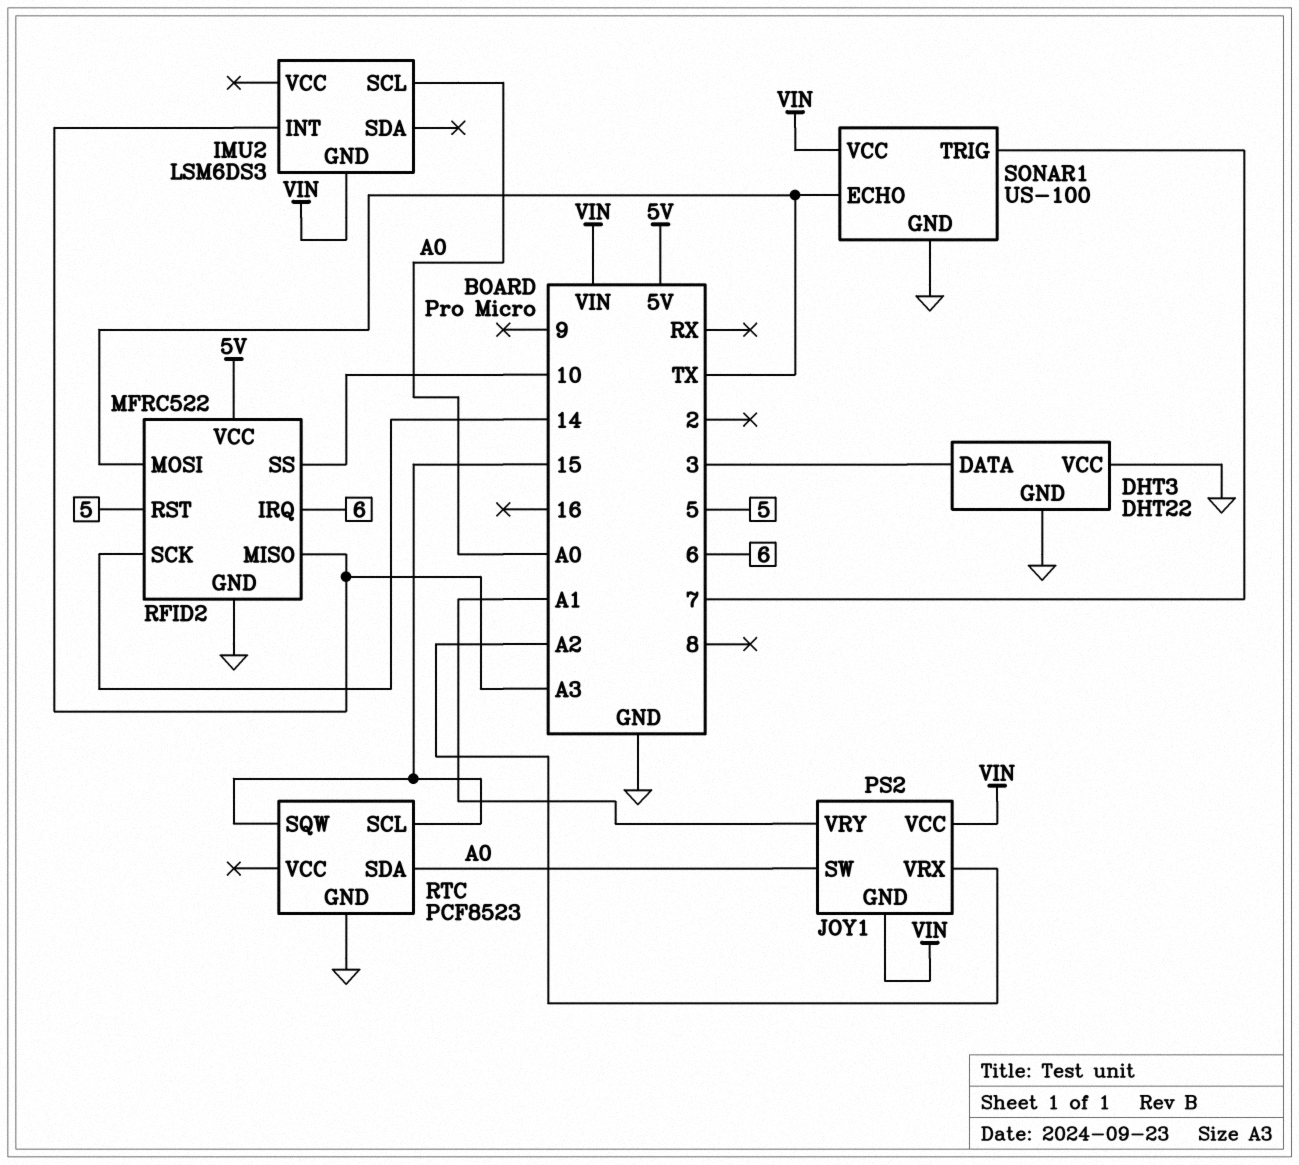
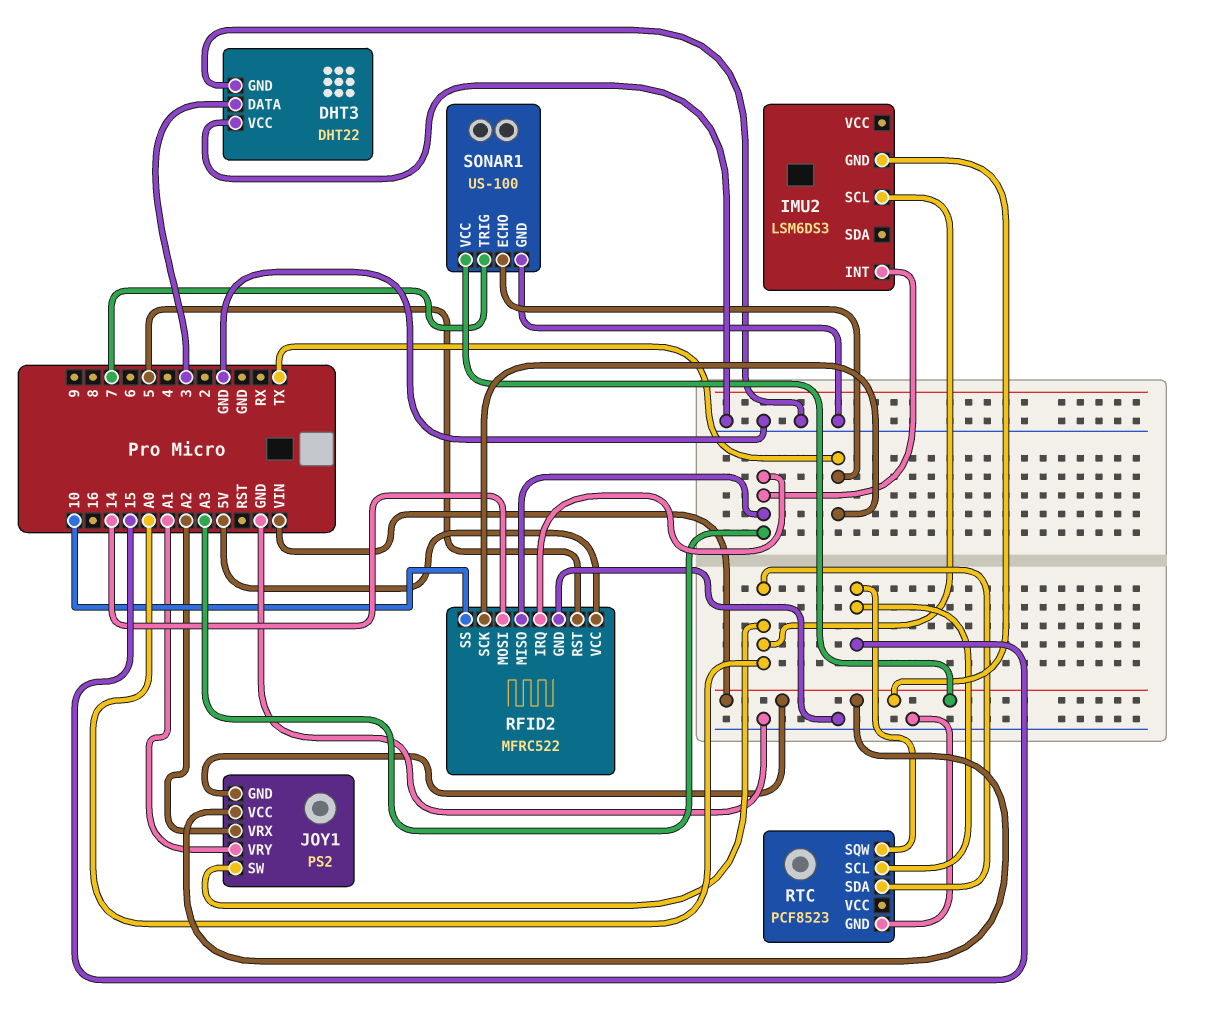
RFID2 pin IRQ: 6 -> A3
RFID2 pin MOSI: TX -> 14
RFID2 pin SCK: 14 -> TX

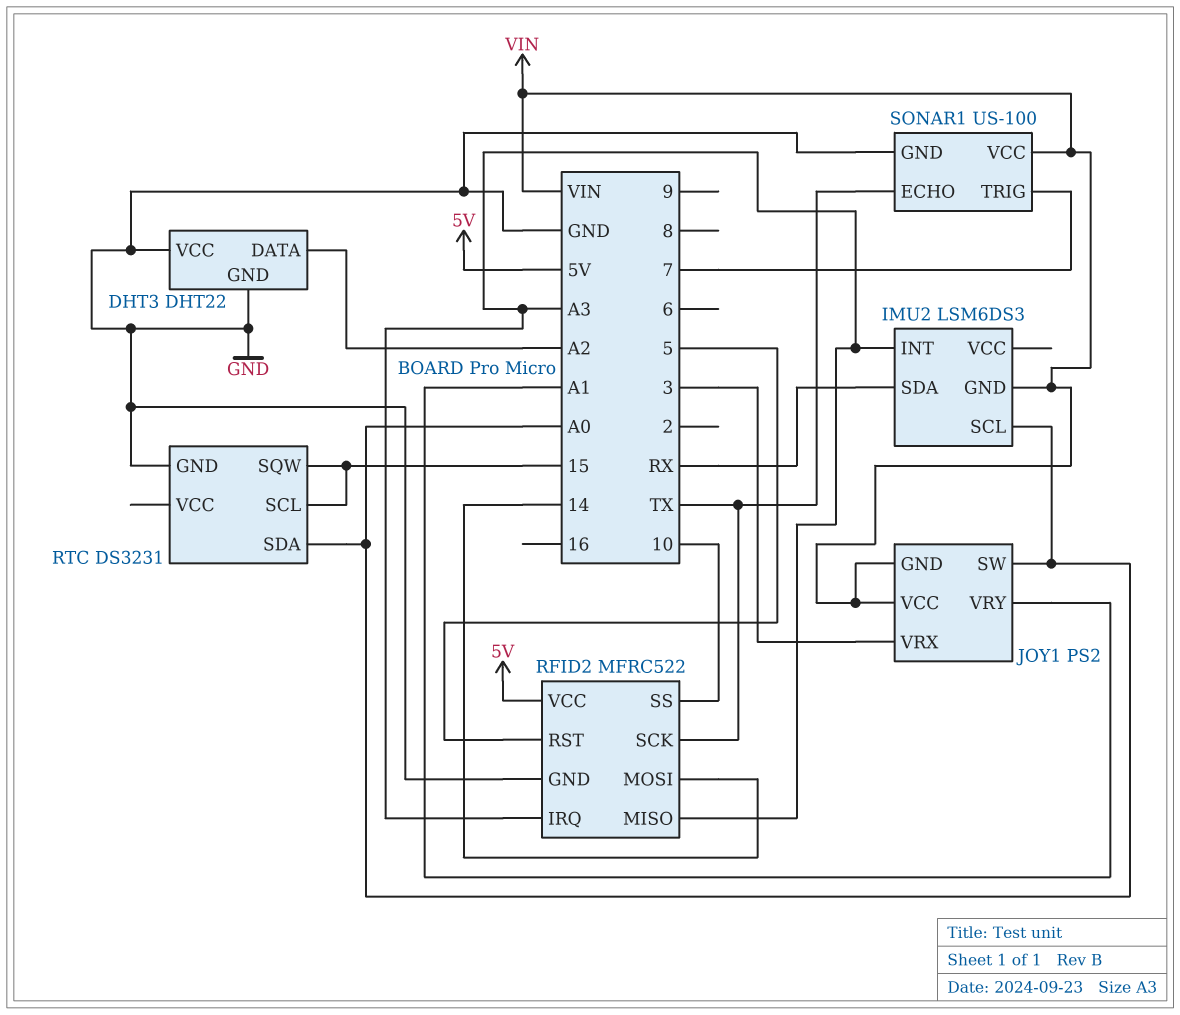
DHT3 pin DATA: 3 -> A2
IMU2 pin SDA: none -> RX
JOY1 pin VRX: A2 -> 3
RTC: PCF8523 -> DS3231

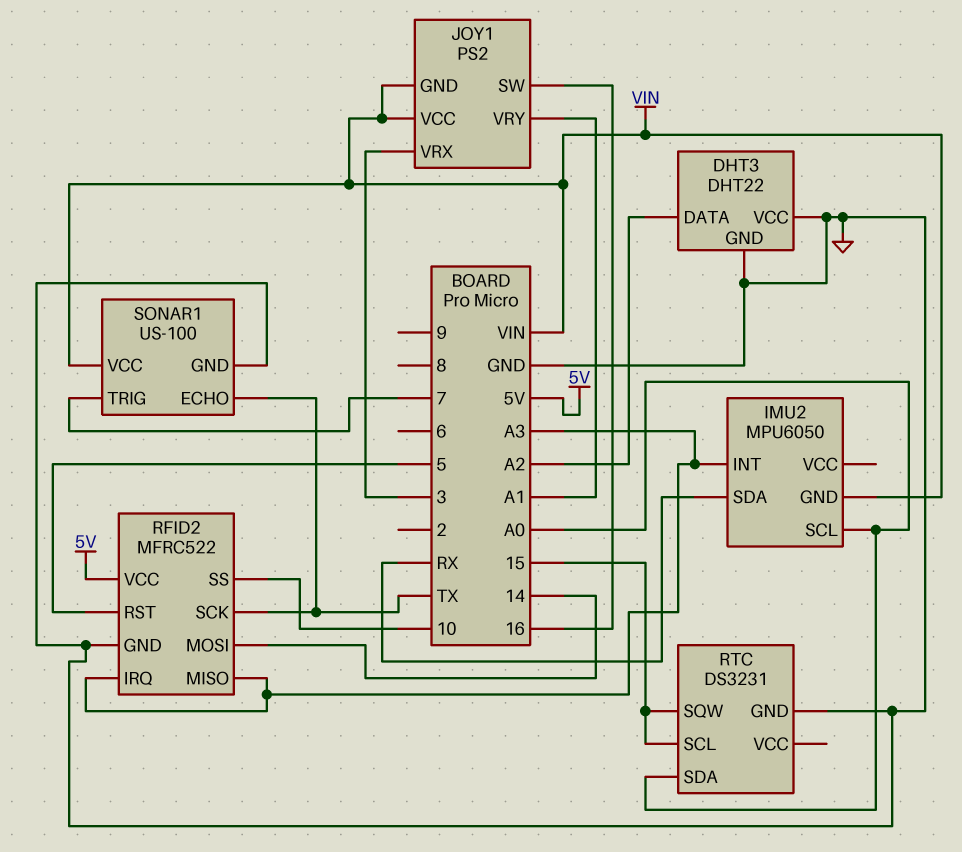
IMU2: LSM6DS3 -> MPU6050
JOY1 pin SW: A0 -> 16

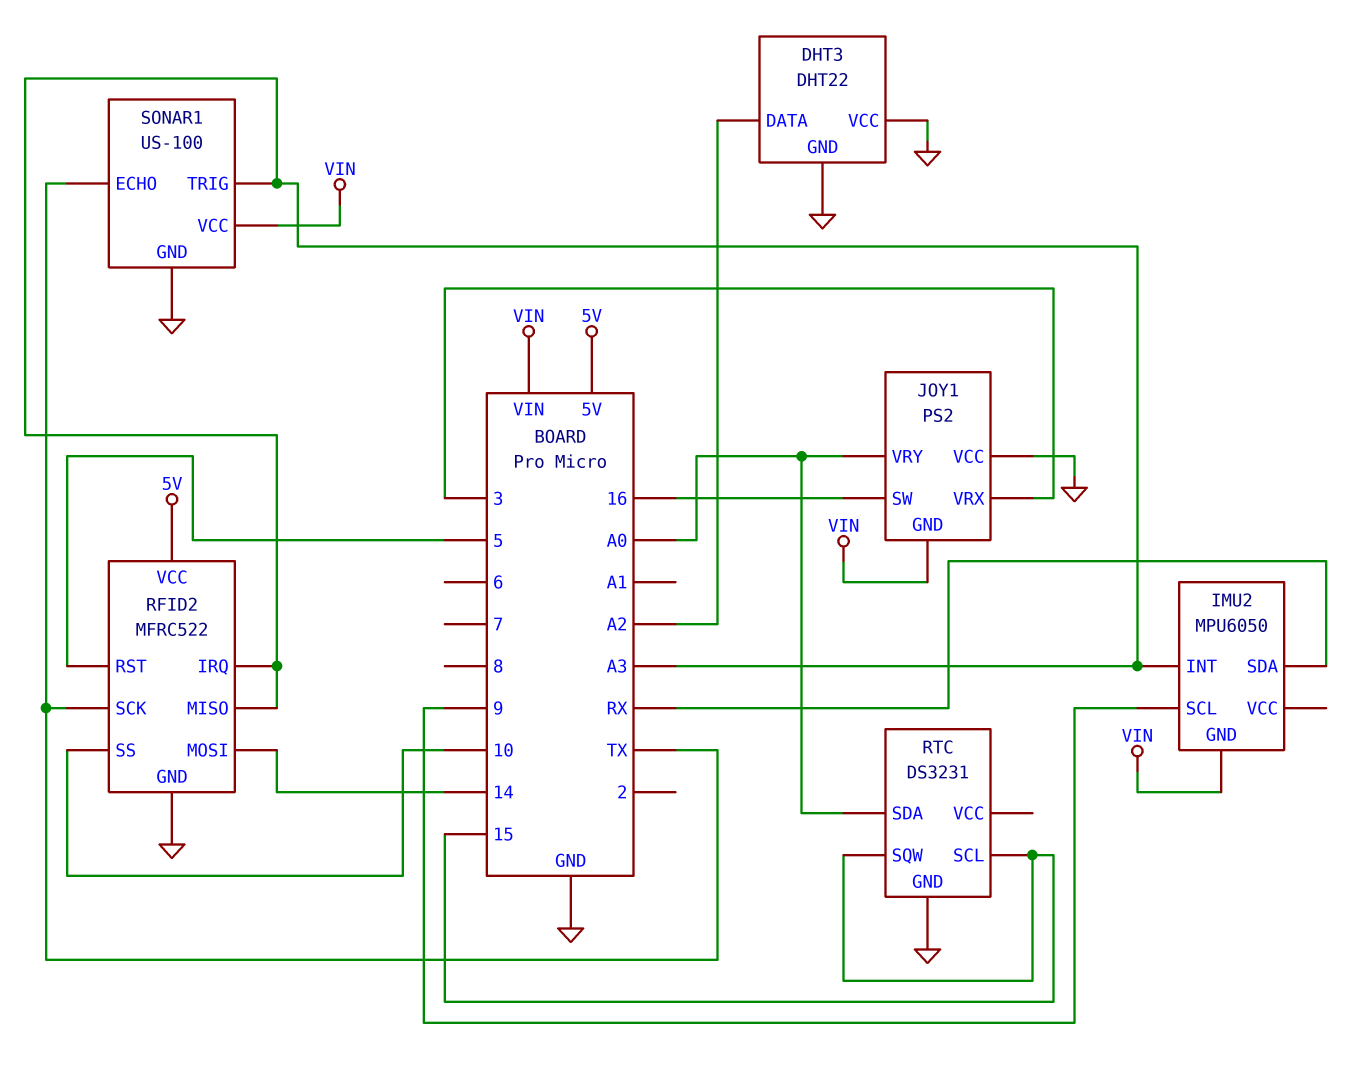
IMU2 pin SCL: A0 -> 9
JOY1 pin VCC: VIN -> GND
JOY1 pin VRY: A1 -> A0
SONAR1 pin TRIG: 7 -> A3

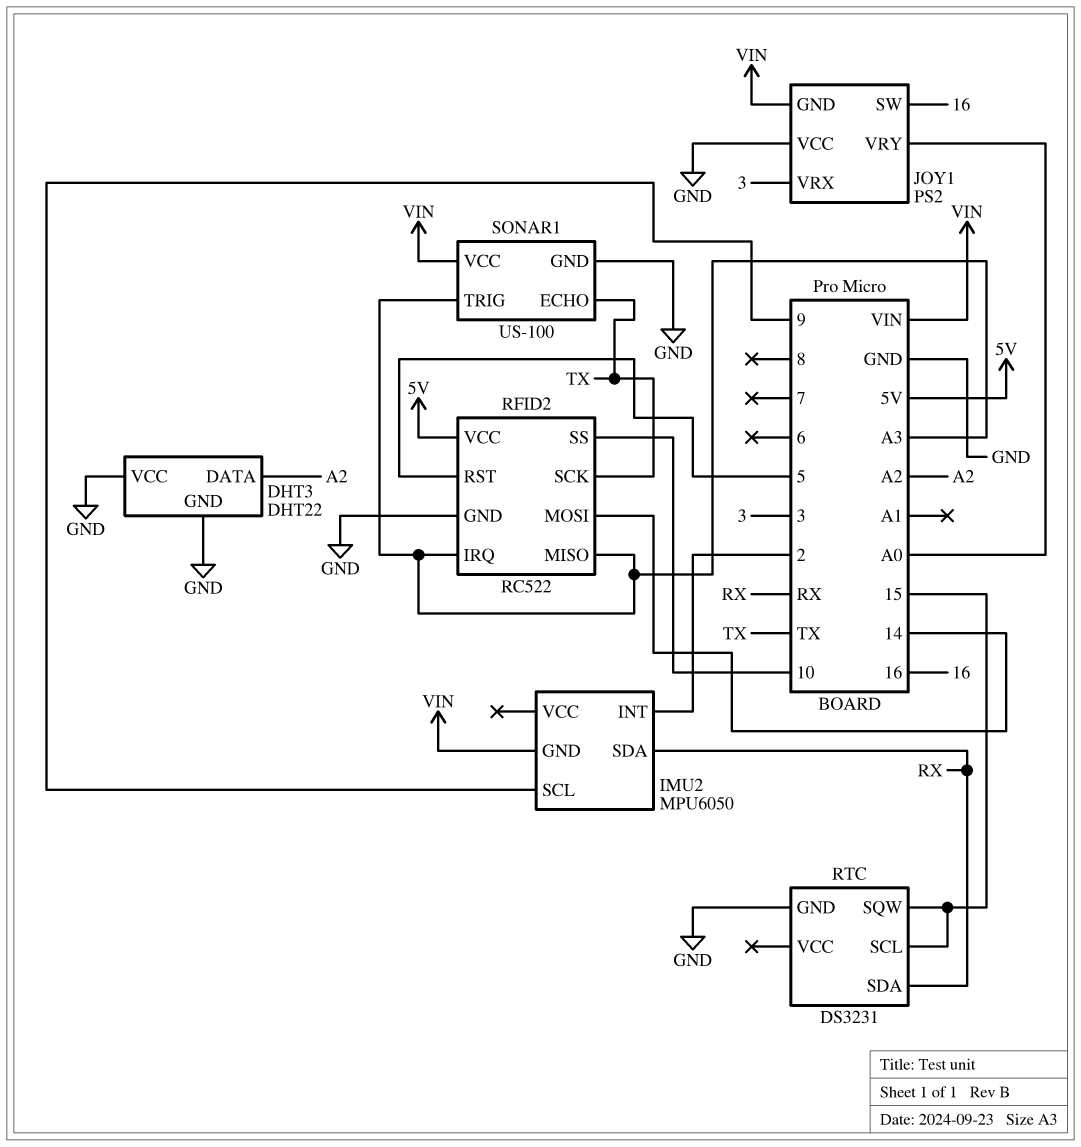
IMU2 pin INT: A3 -> 2
RFID2: MFRC522 -> RC522
RTC pin SDA: A0 -> RX

